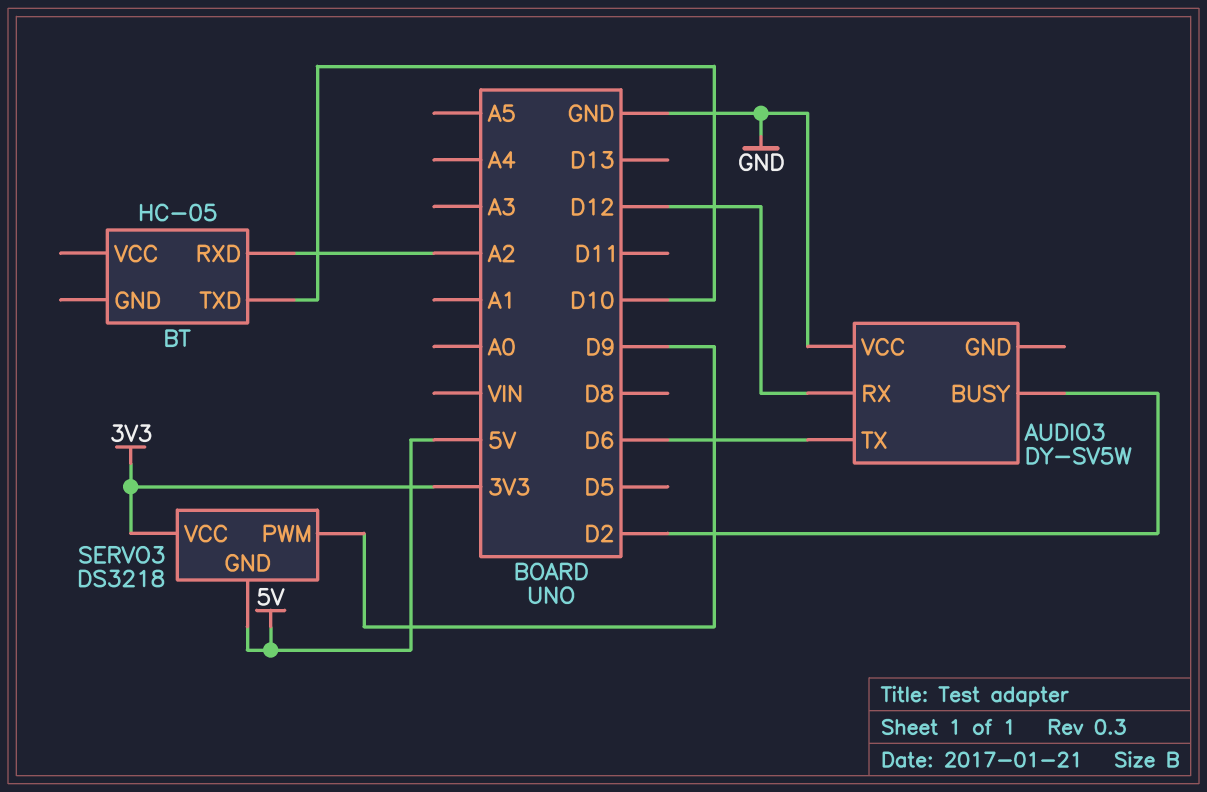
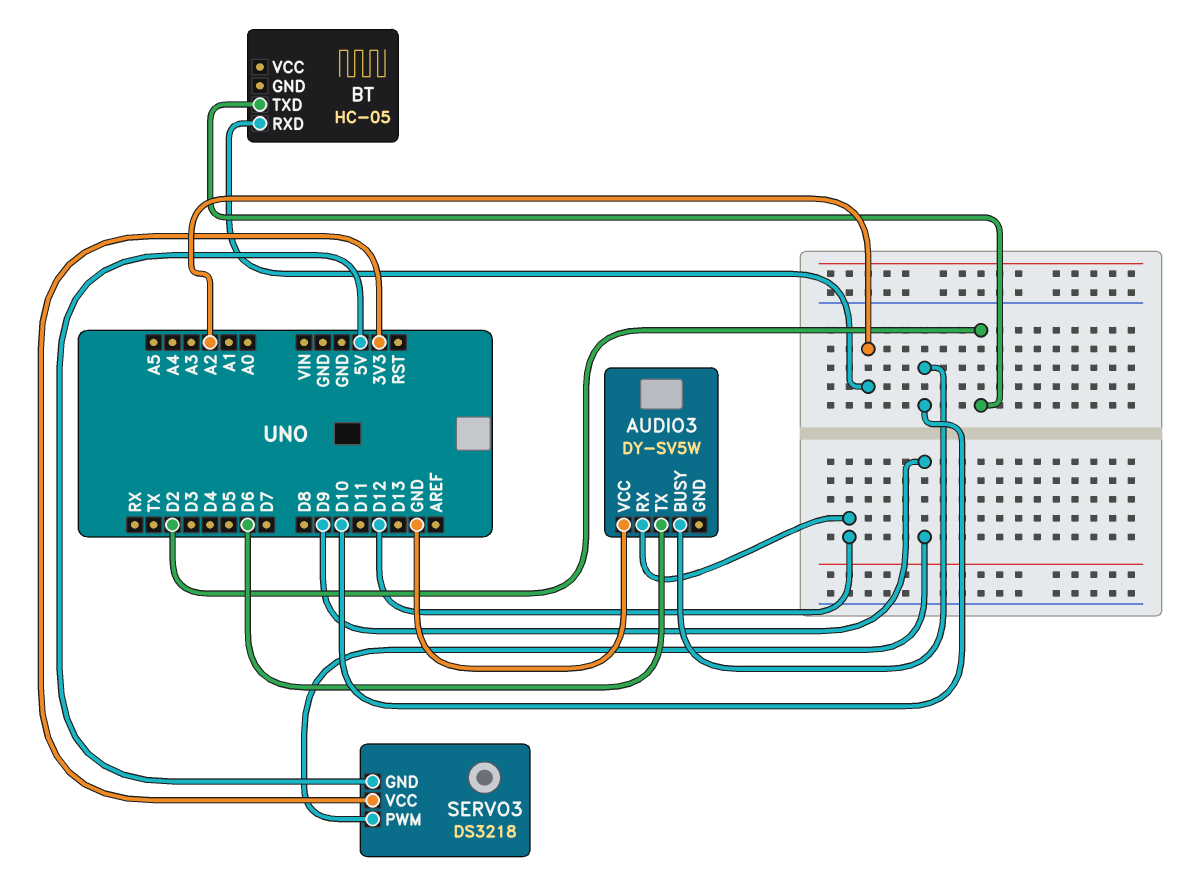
AUDIO3 pin BUSY: D2 -> D10
BT pin TXD: D10 -> D2

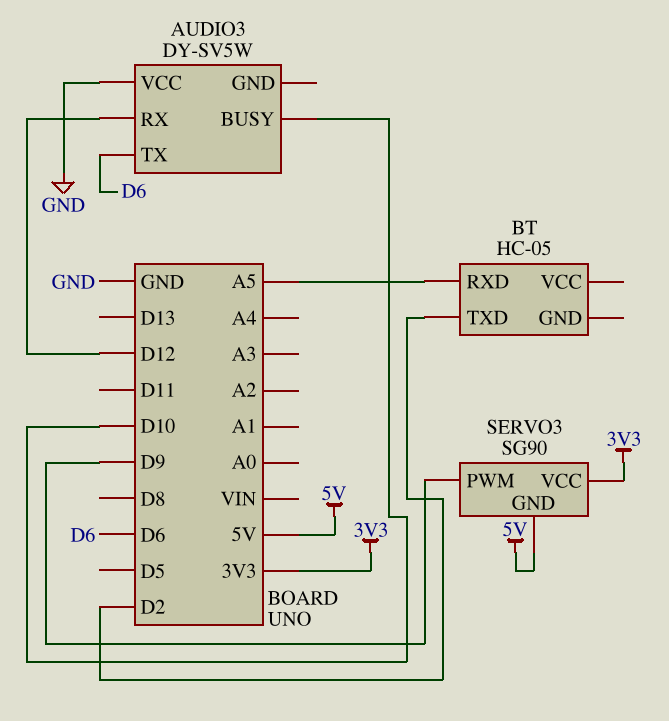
BT pin RXD: A2 -> A5
SERVO3: DS3218 -> SG90

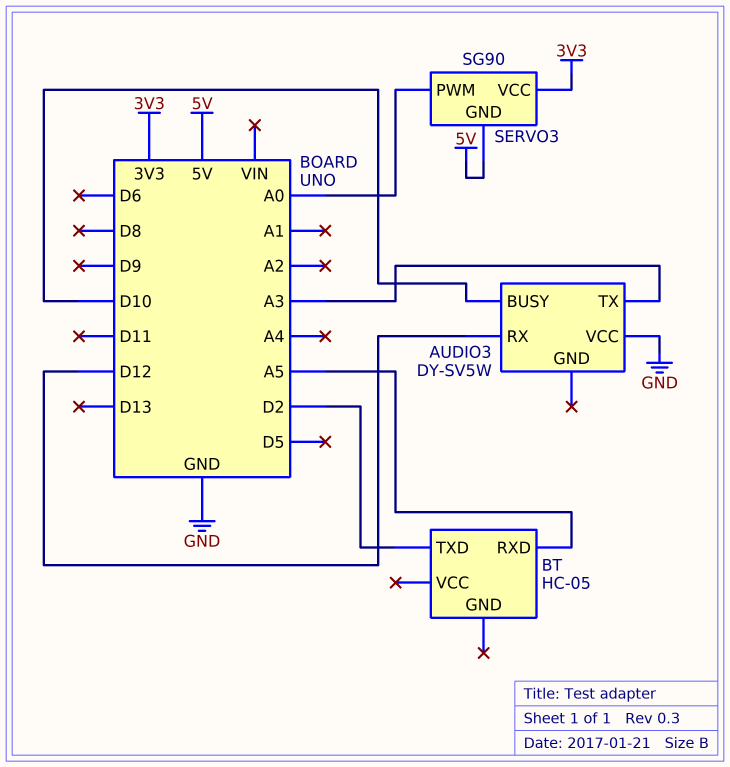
AUDIO3 pin TX: D6 -> A3
SERVO3 pin PWM: D9 -> A0

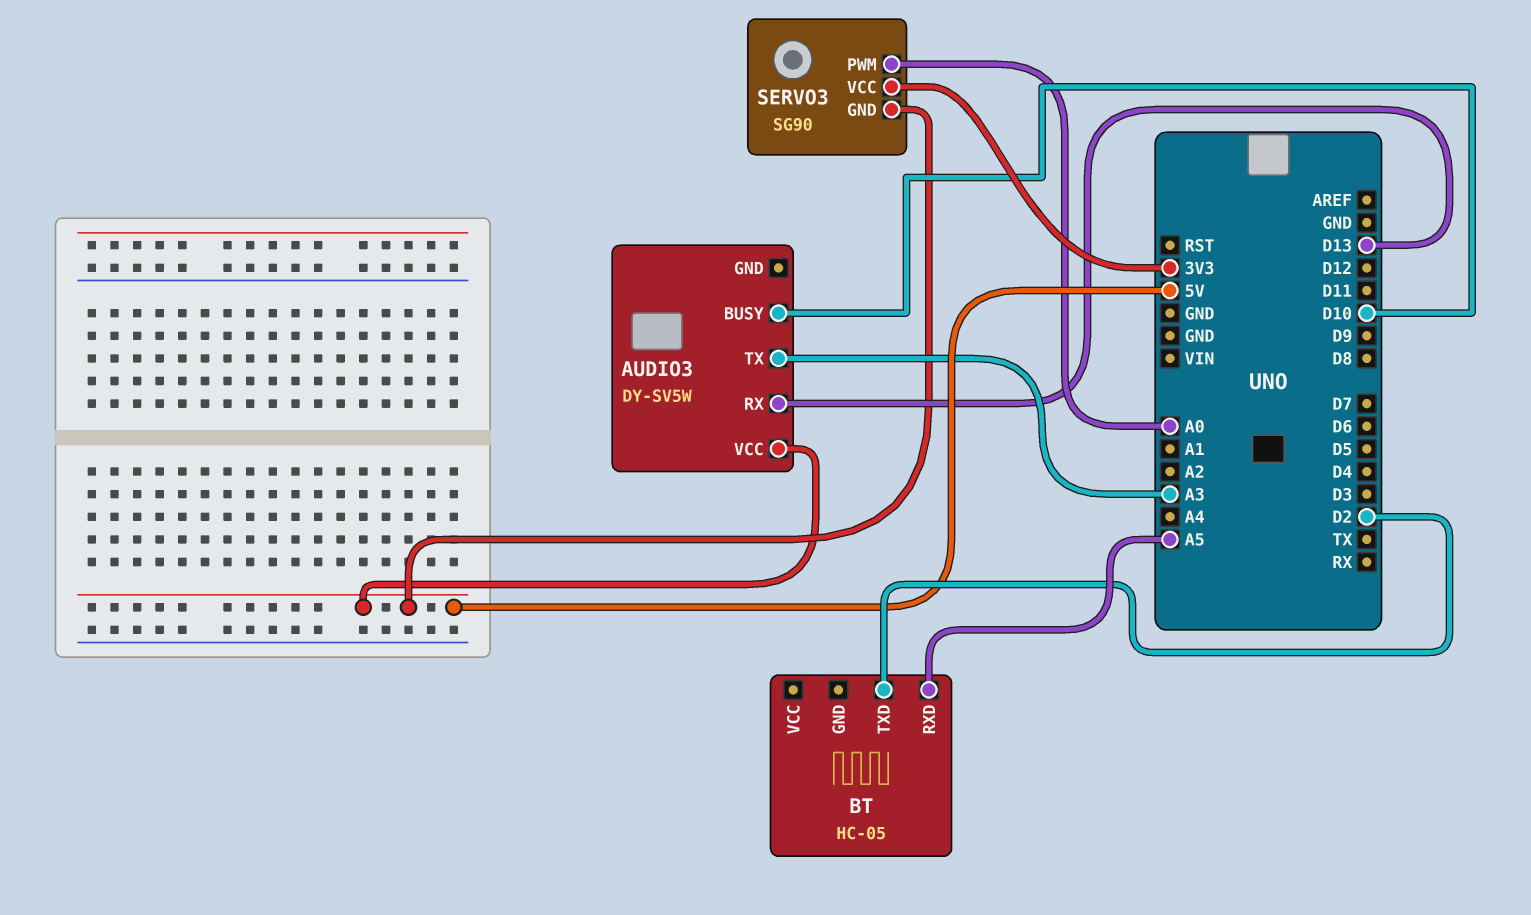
AUDIO3 pin RX: D12 -> D13
AUDIO3 pin VCC: GND -> 5V

